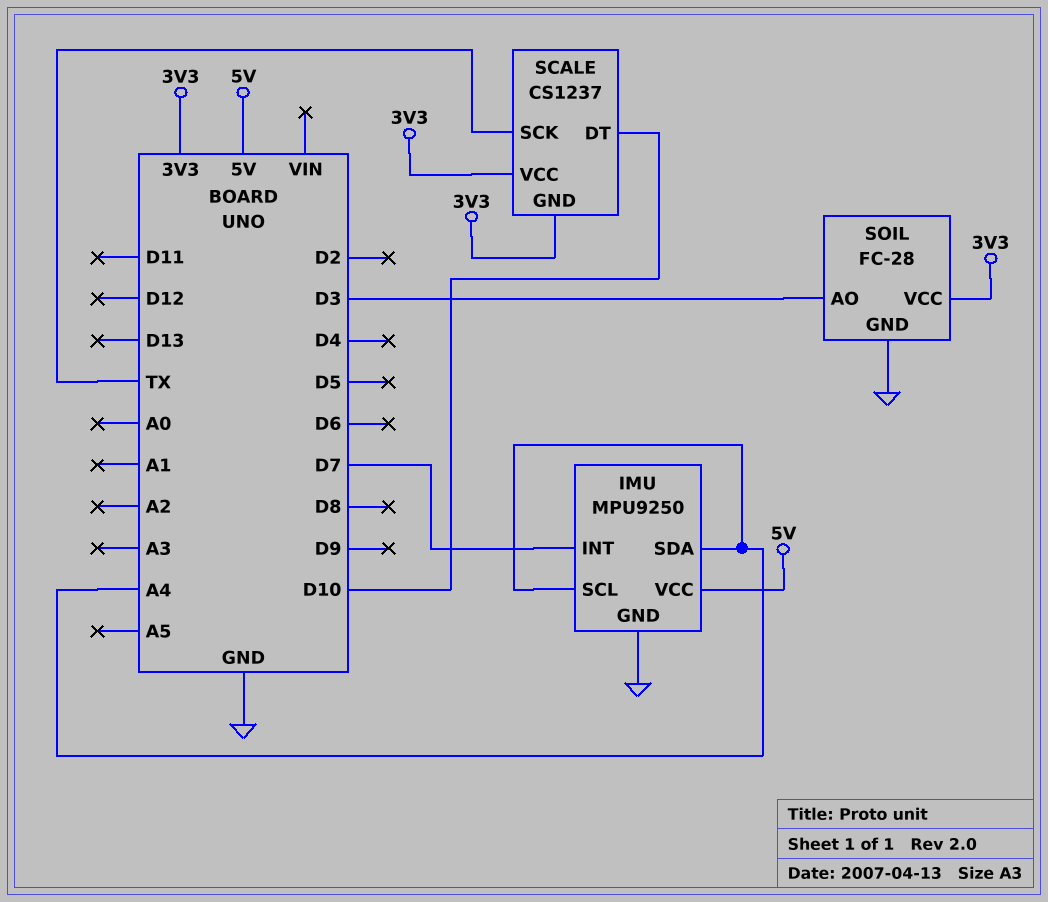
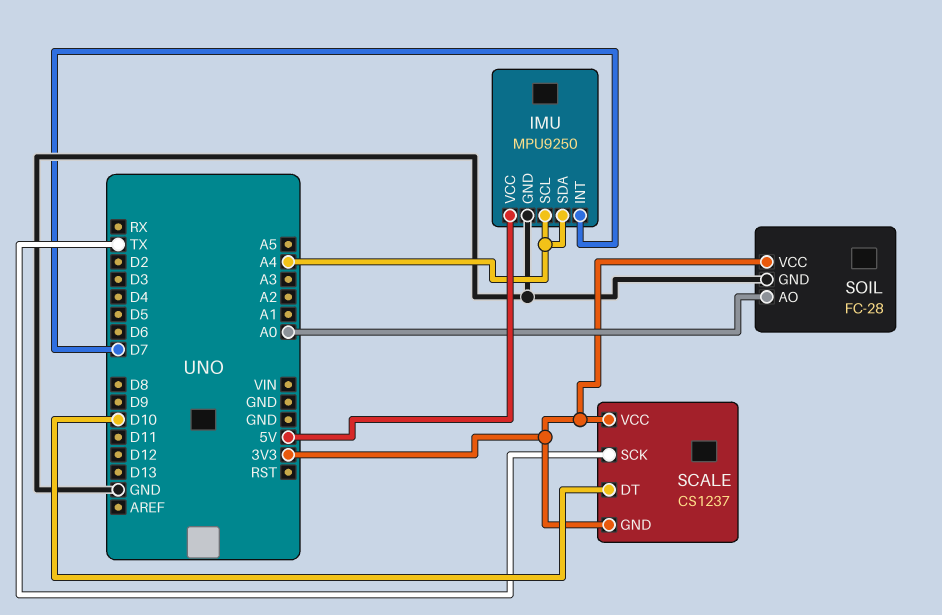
SOIL pin AO: D3 -> A0

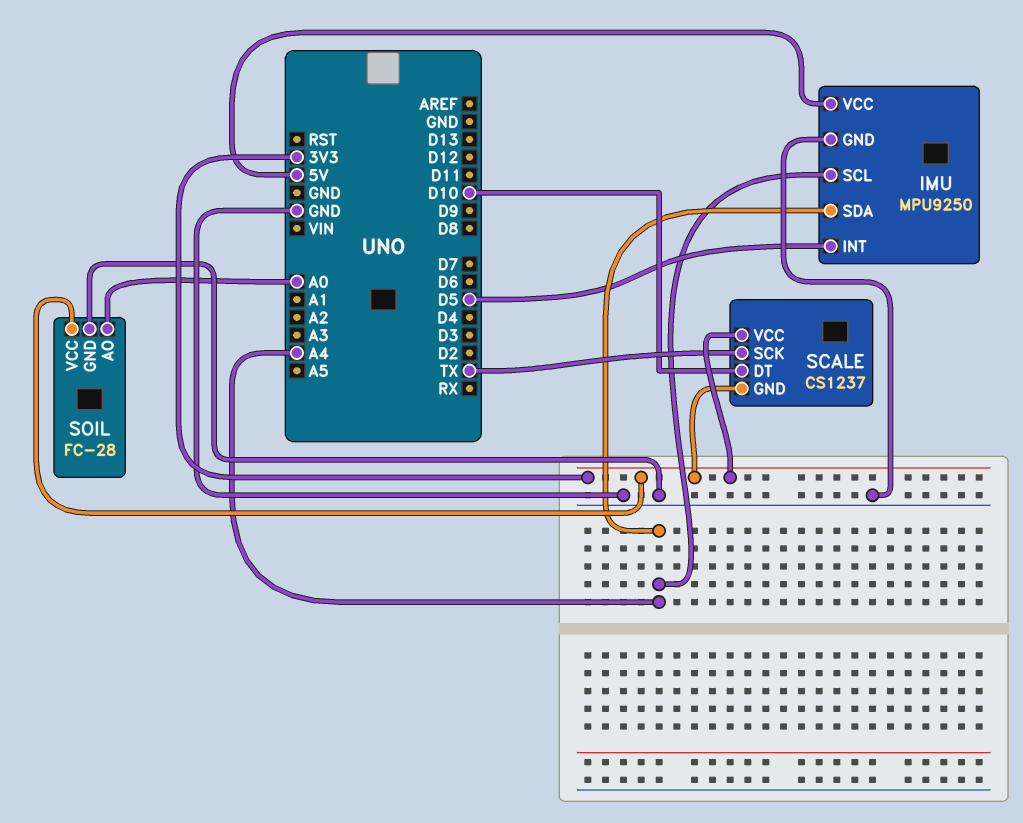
IMU pin INT: D7 -> D5

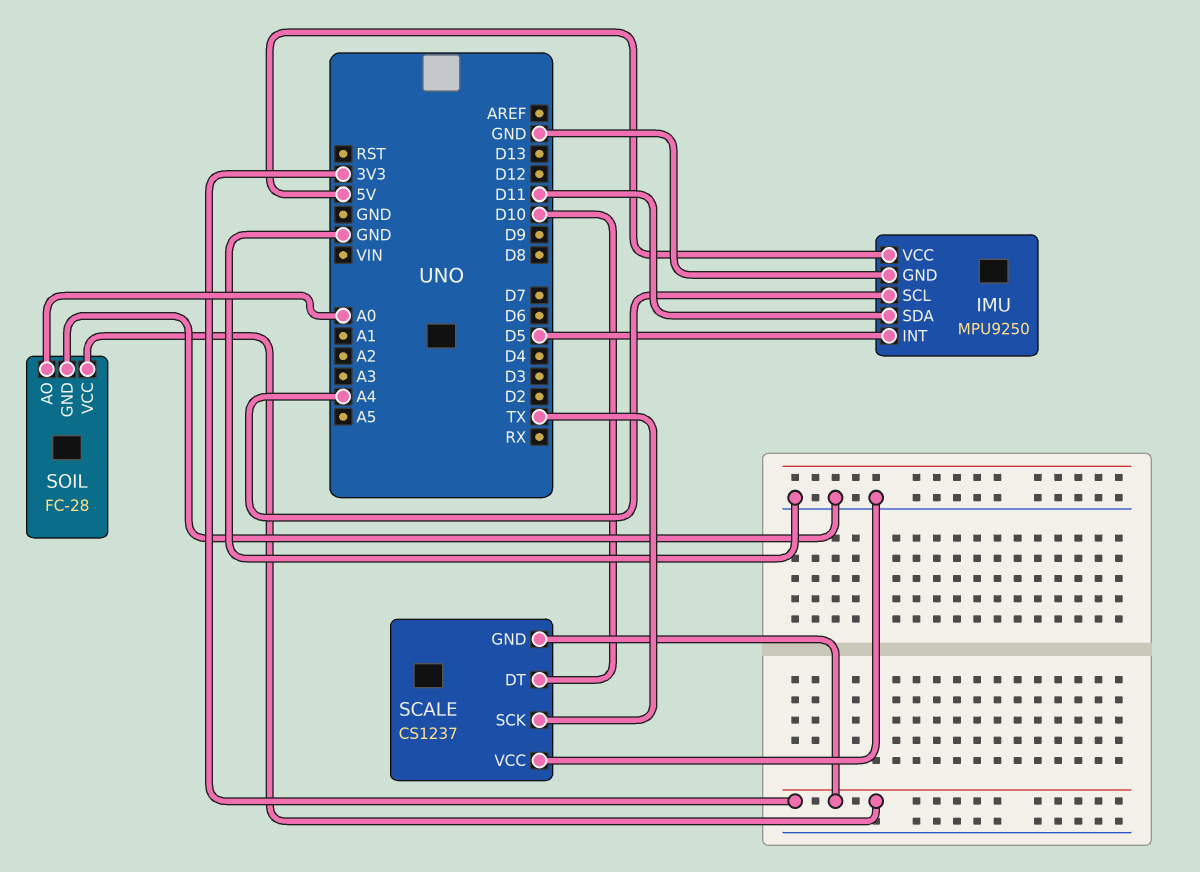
IMU pin SDA: A4 -> D11
SCALE pin VCC: 3V3 -> GND

